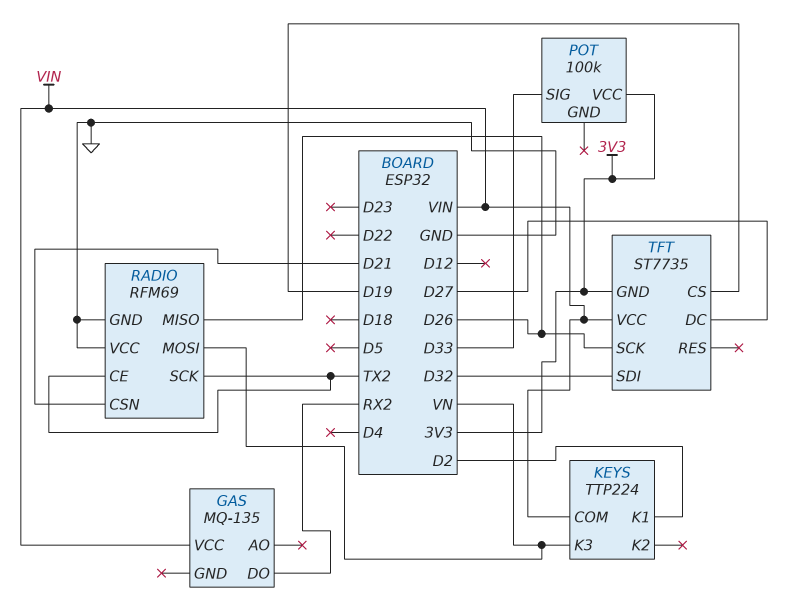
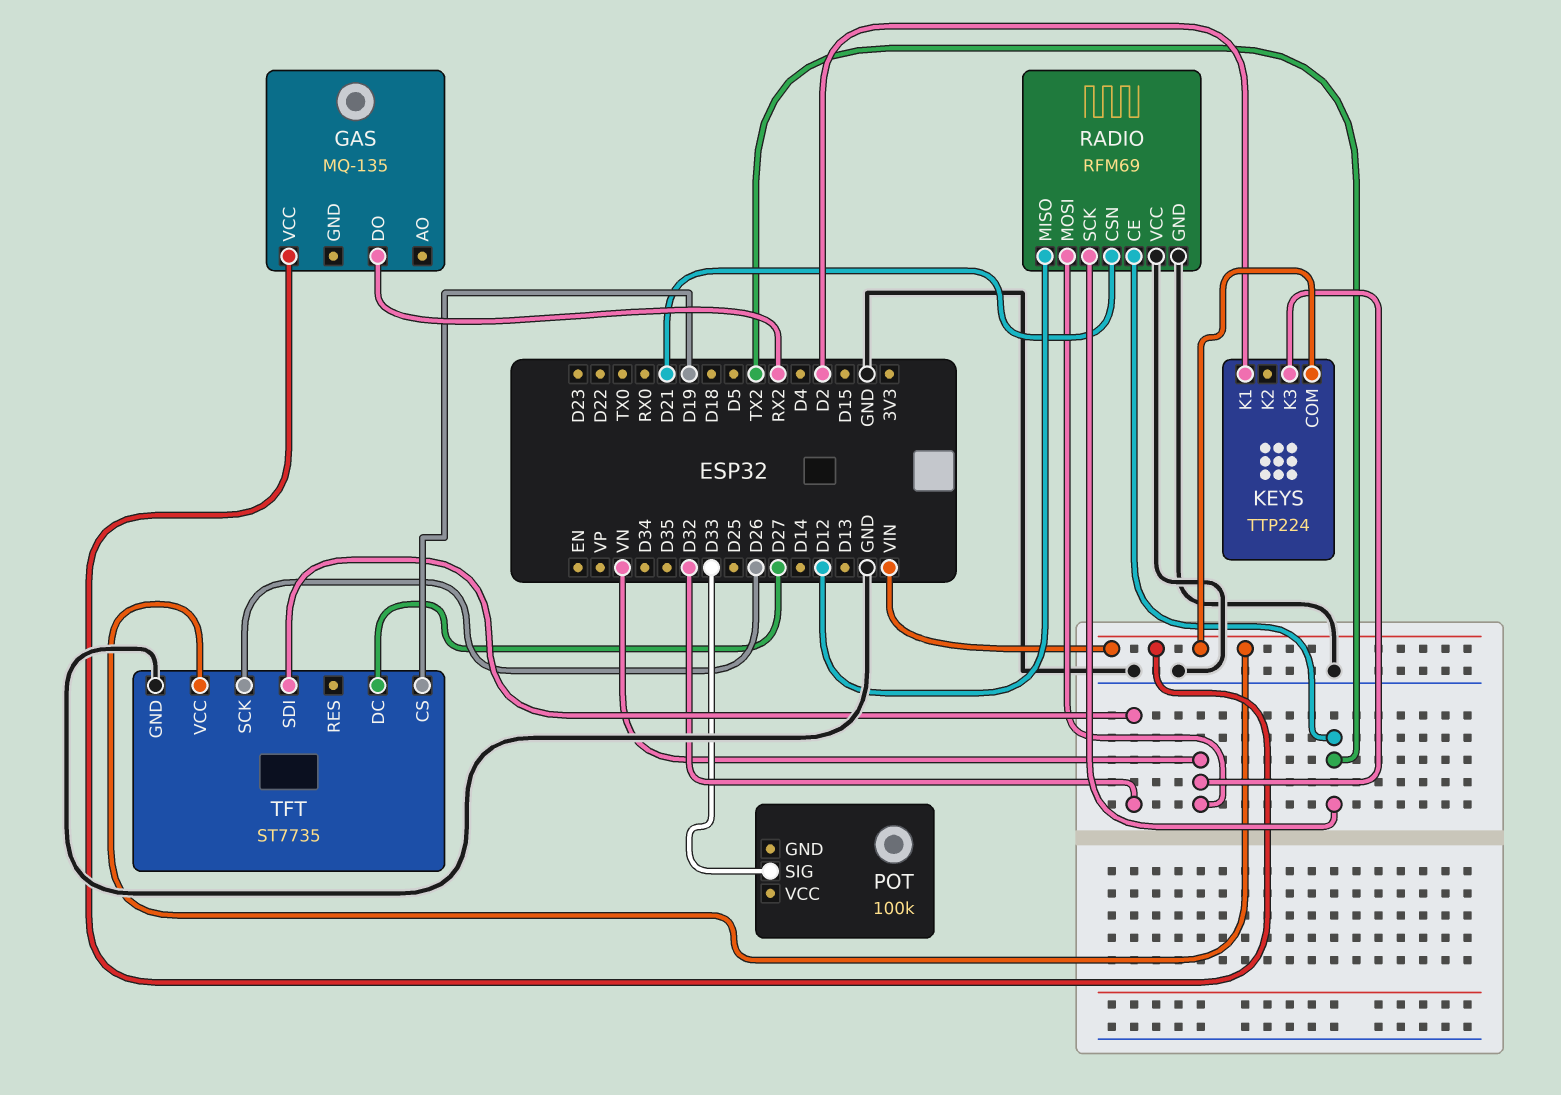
POT pin VCC: 3V3 -> none
RADIO pin MISO: D26 -> D12
TFT pin GND: 3V3 -> GND

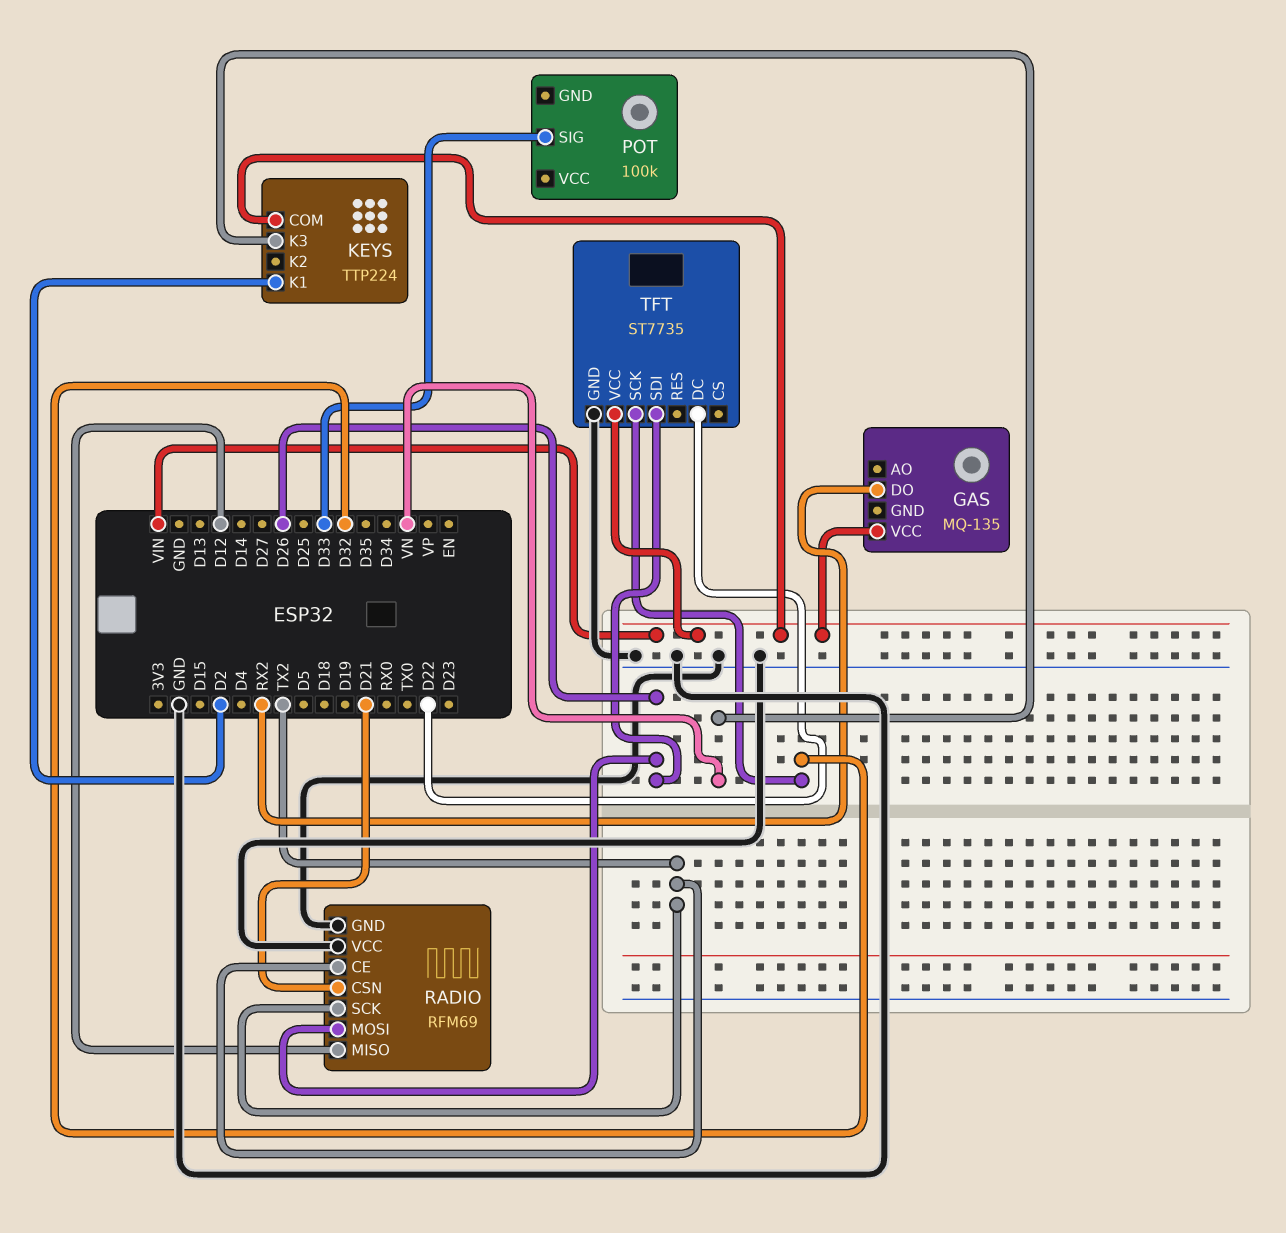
RADIO pin MOSI: VN -> D26
TFT pin CS: D19 -> none
TFT pin DC: D27 -> D22
TFT pin SCK: D26 -> D32
TFT pin SDI: D32 -> D26

